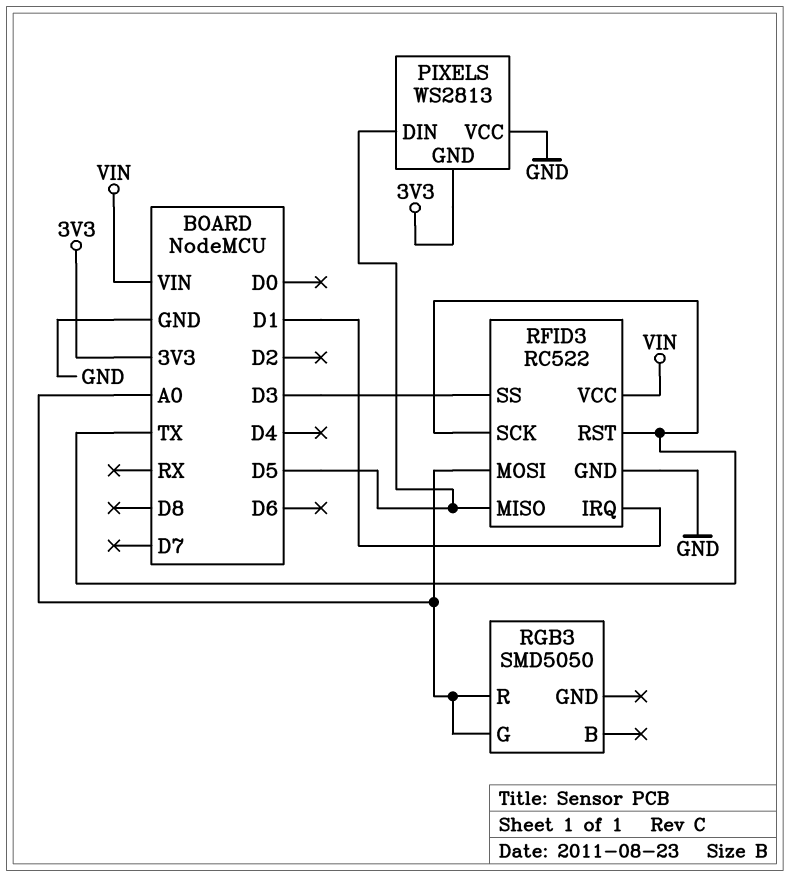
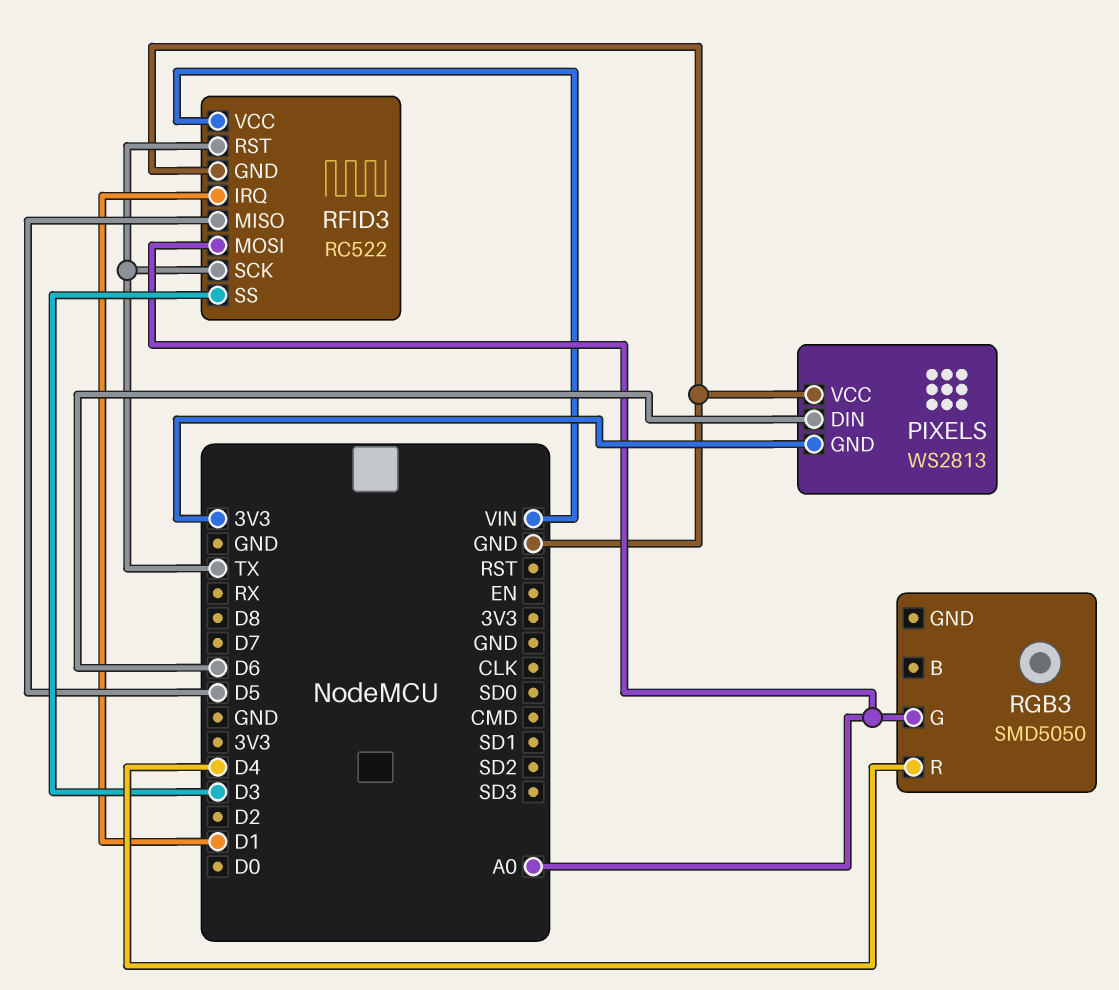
PIXELS pin DIN: D5 -> D6
RGB3 pin R: A0 -> D4

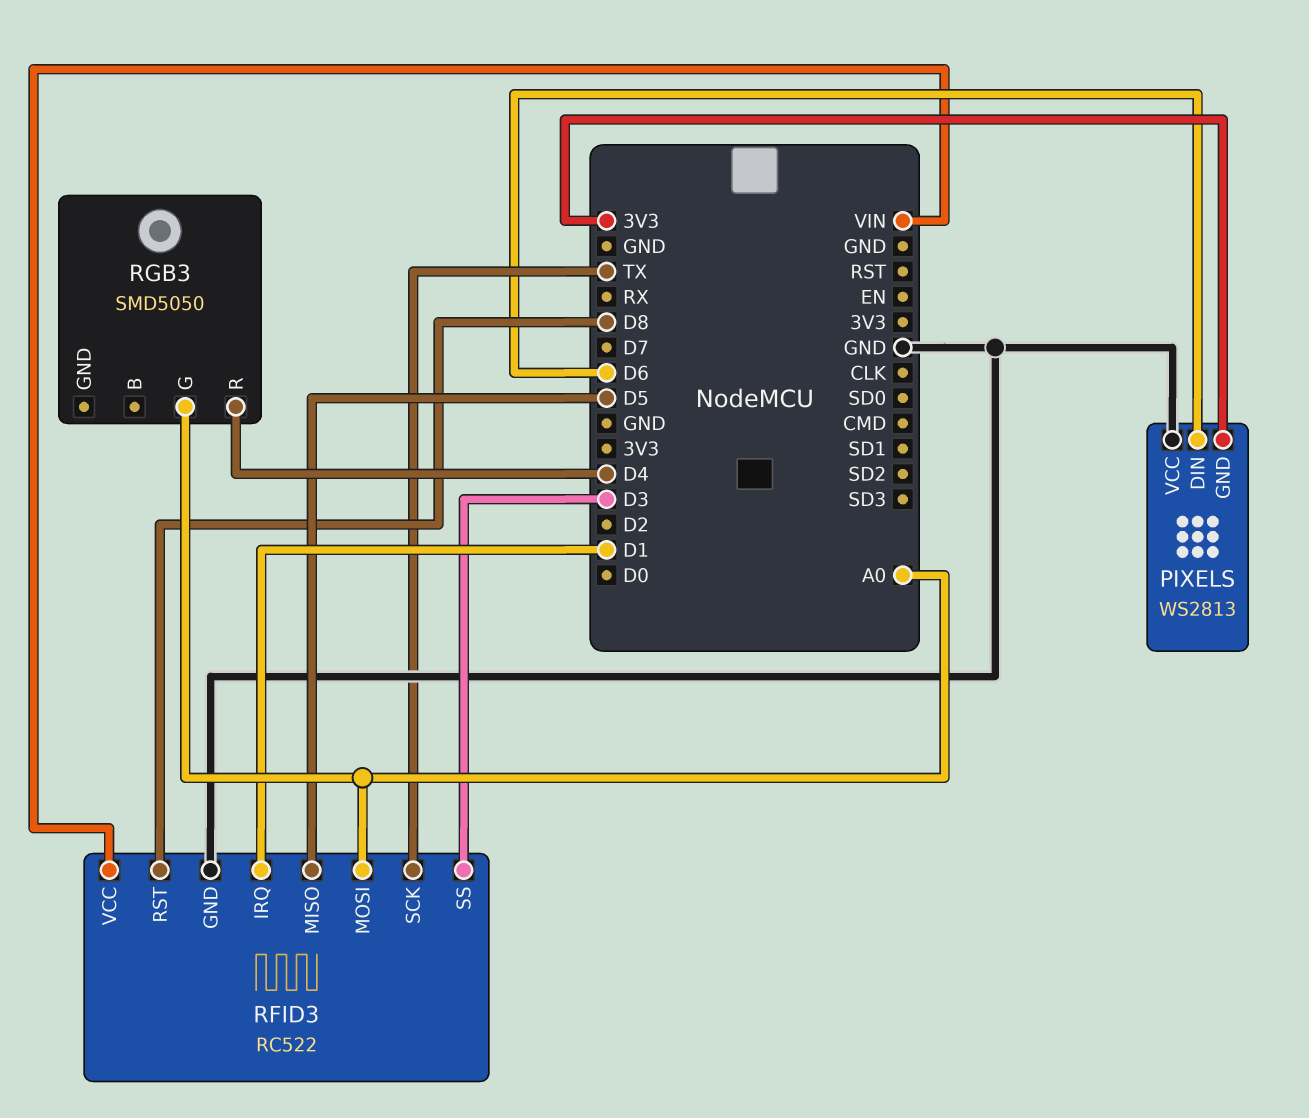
RFID3 pin RST: TX -> D8

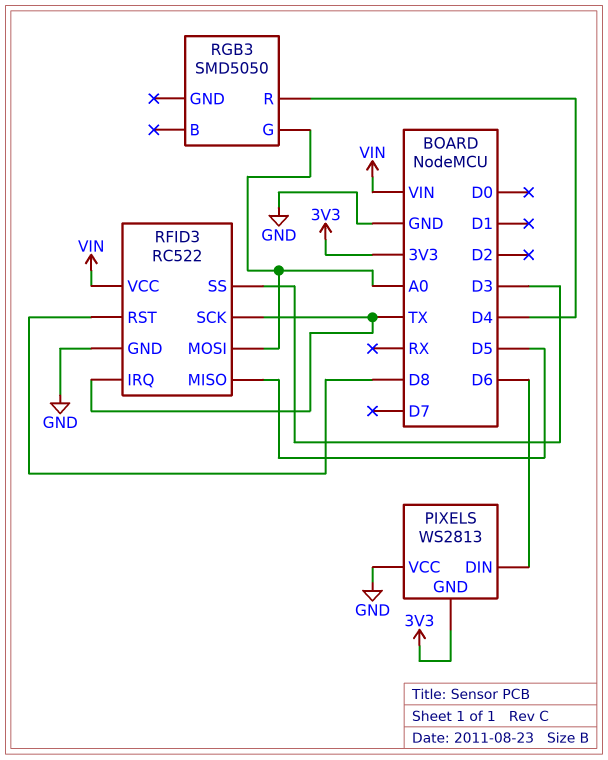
RFID3 pin IRQ: D1 -> TX

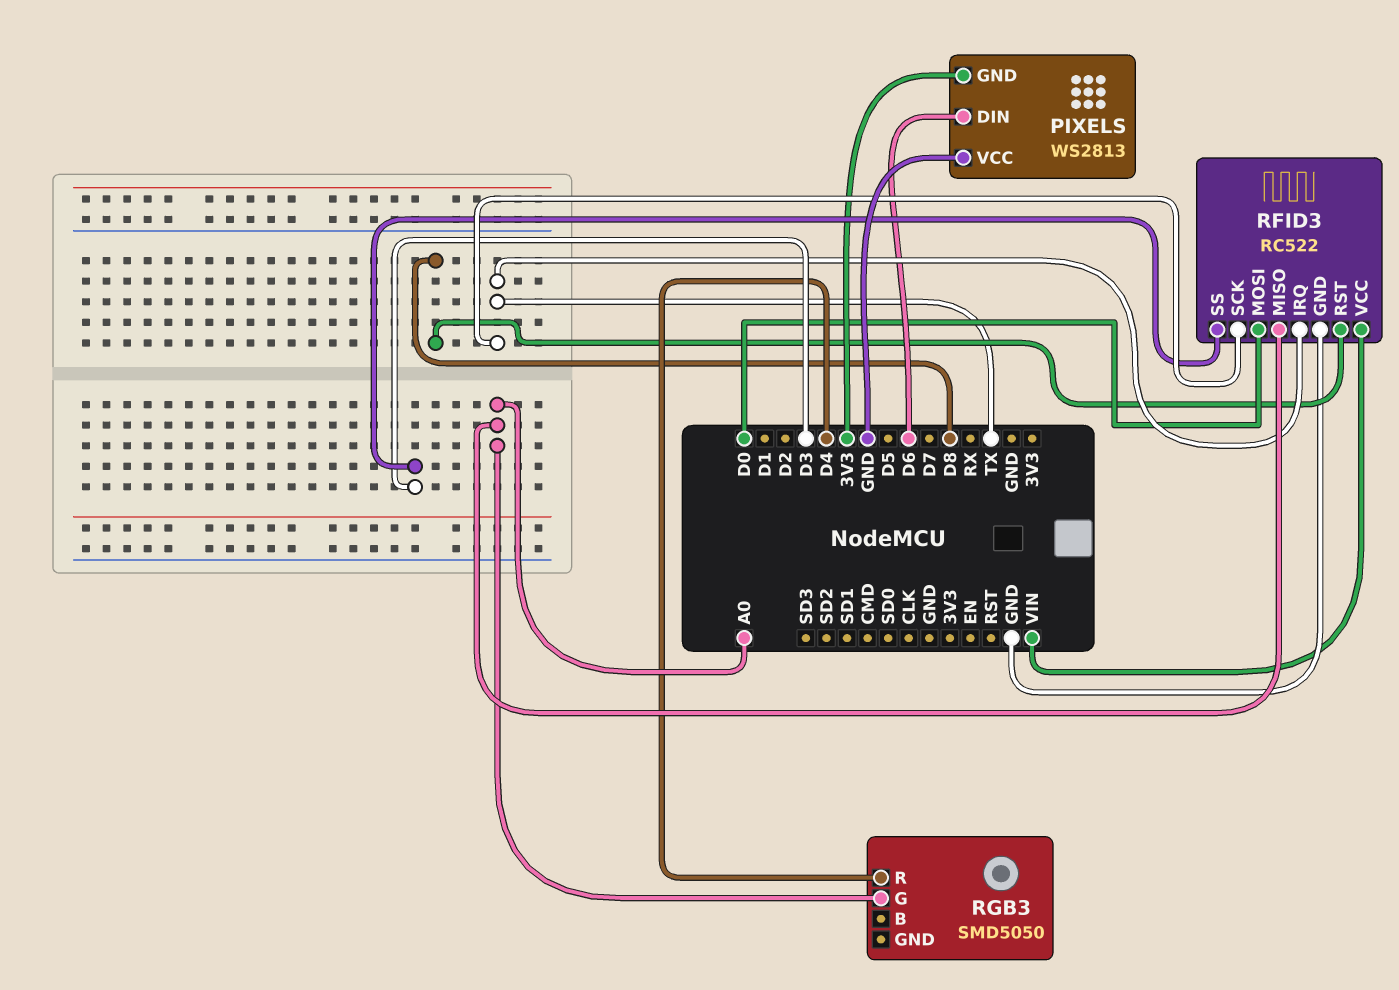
RFID3 pin MISO: D5 -> A0
RFID3 pin MOSI: A0 -> D0

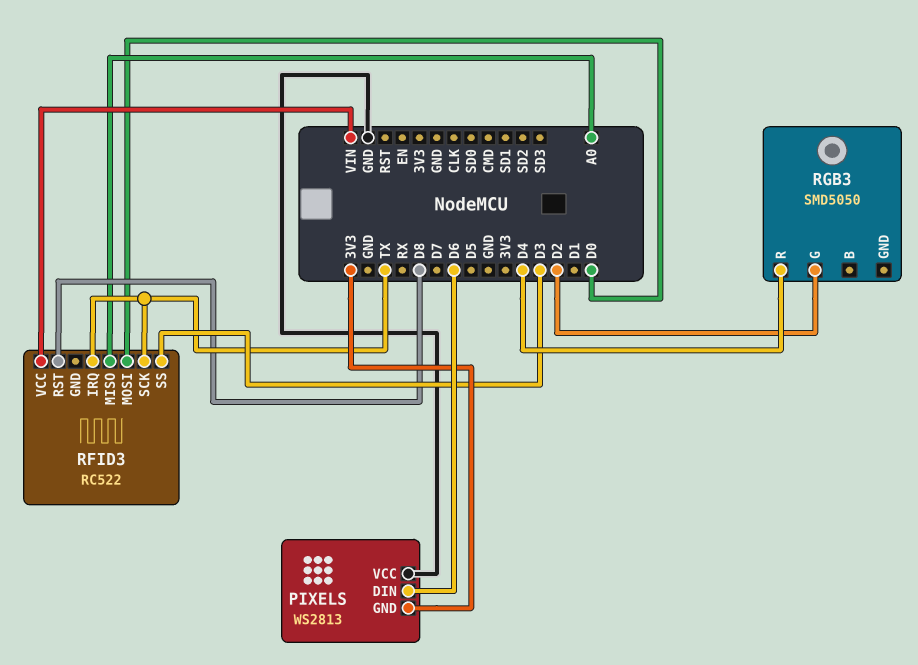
RFID3 pin GND: GND -> none
RGB3 pin G: A0 -> D2

